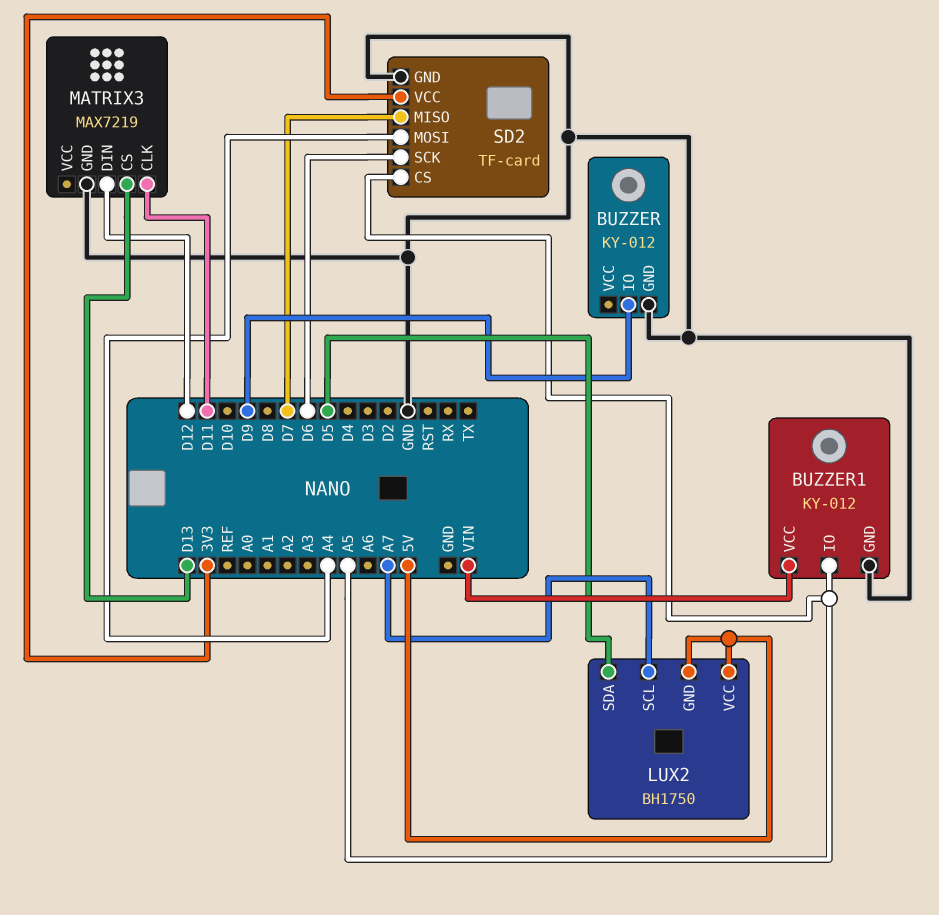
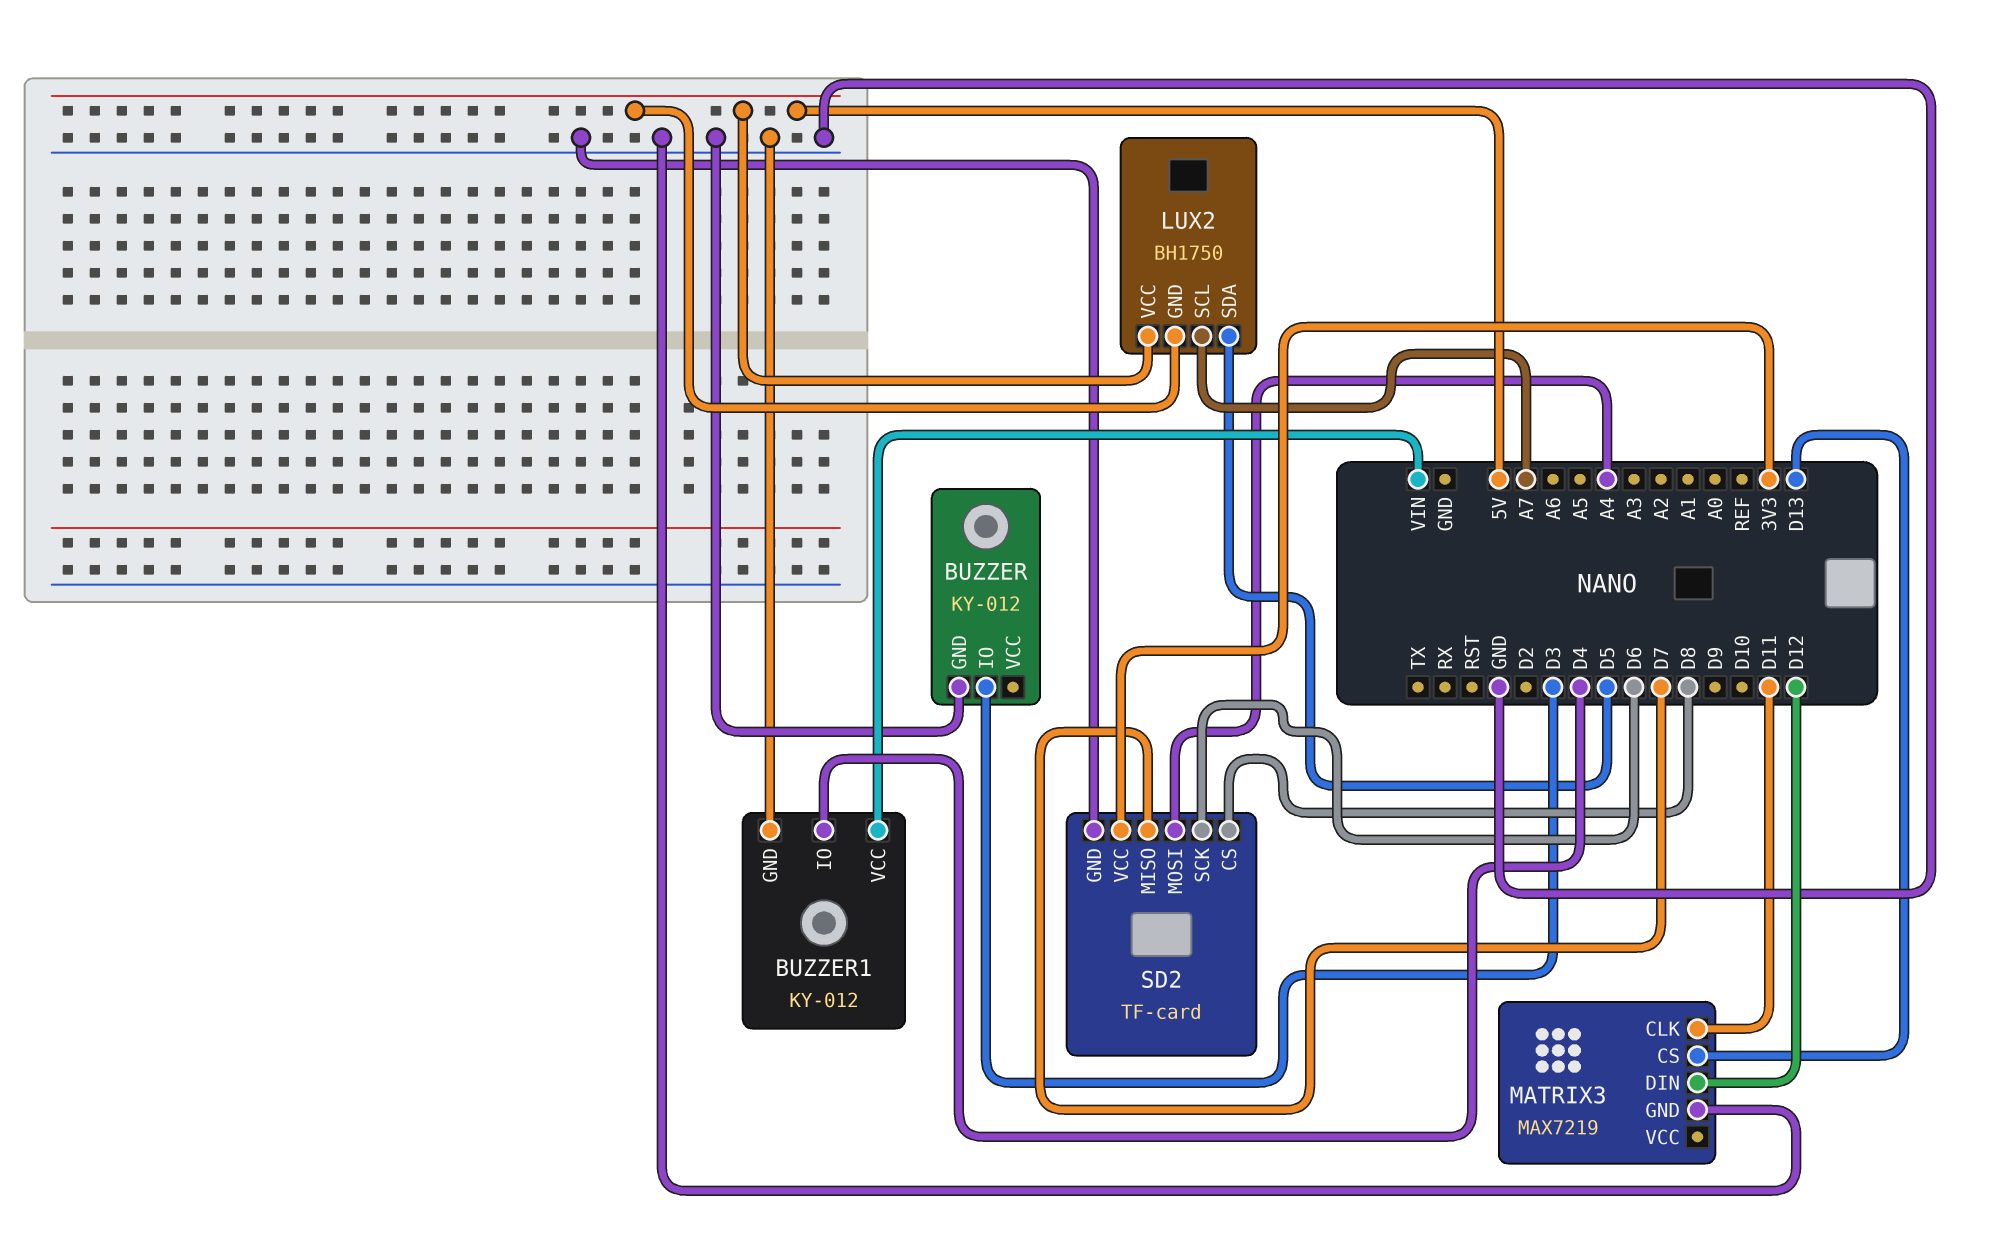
BUZZER pin IO: D9 -> D3
BUZZER1 pin IO: A5 -> D4
SD2 pin CS: A5 -> D8

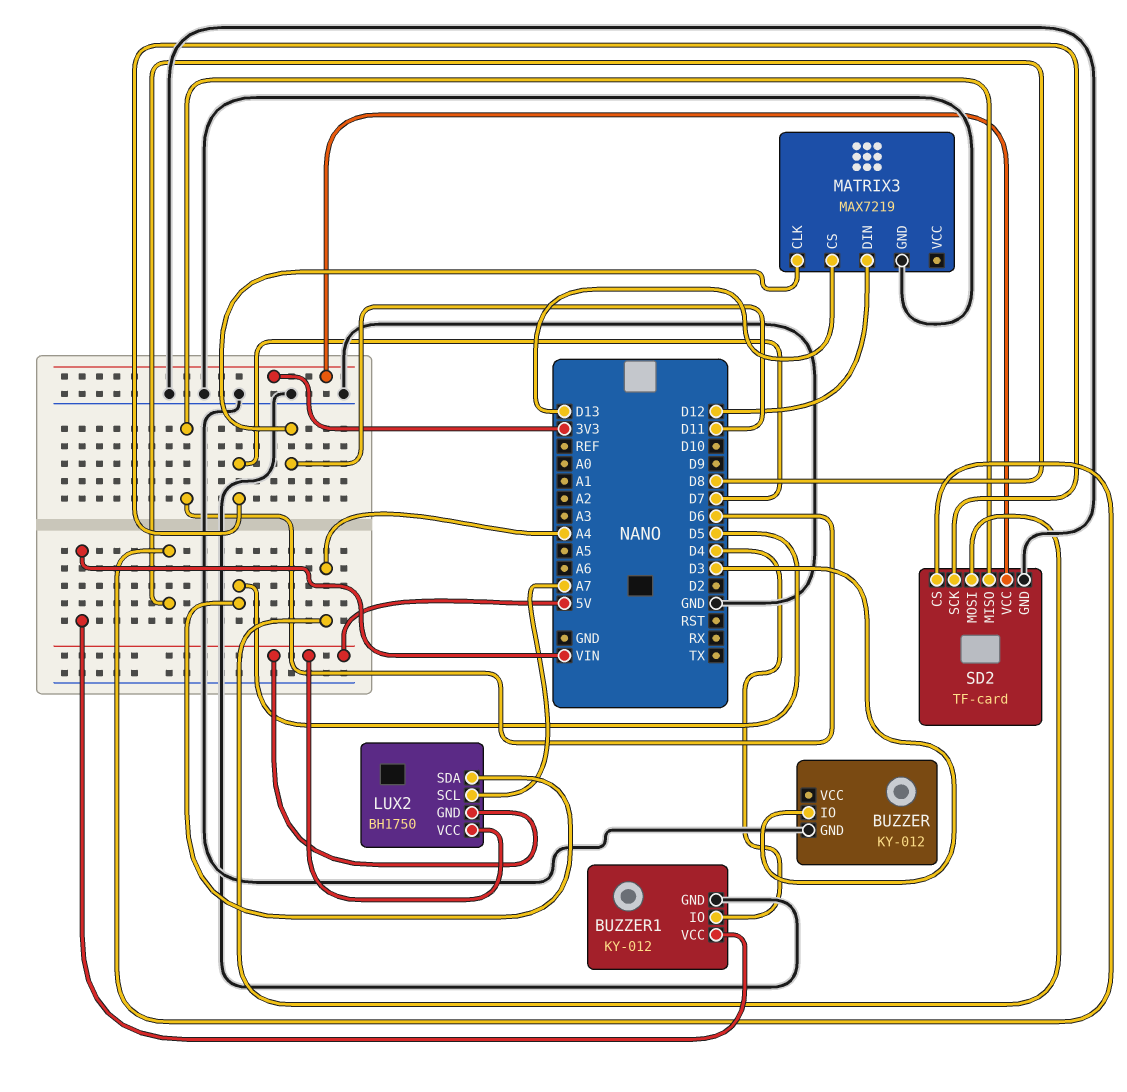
SD2 pin MISO: D7 -> D6
SD2 pin SCK: D6 -> D7

